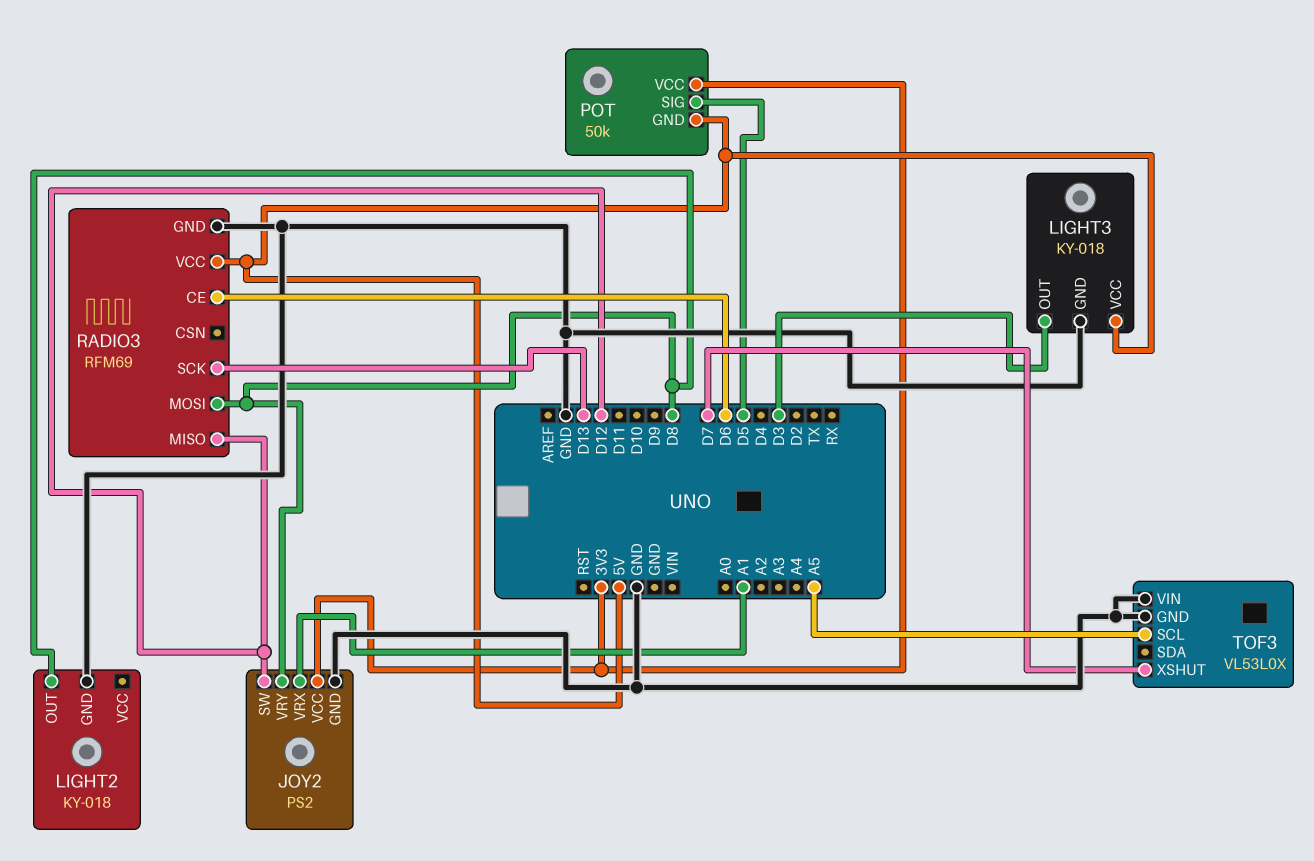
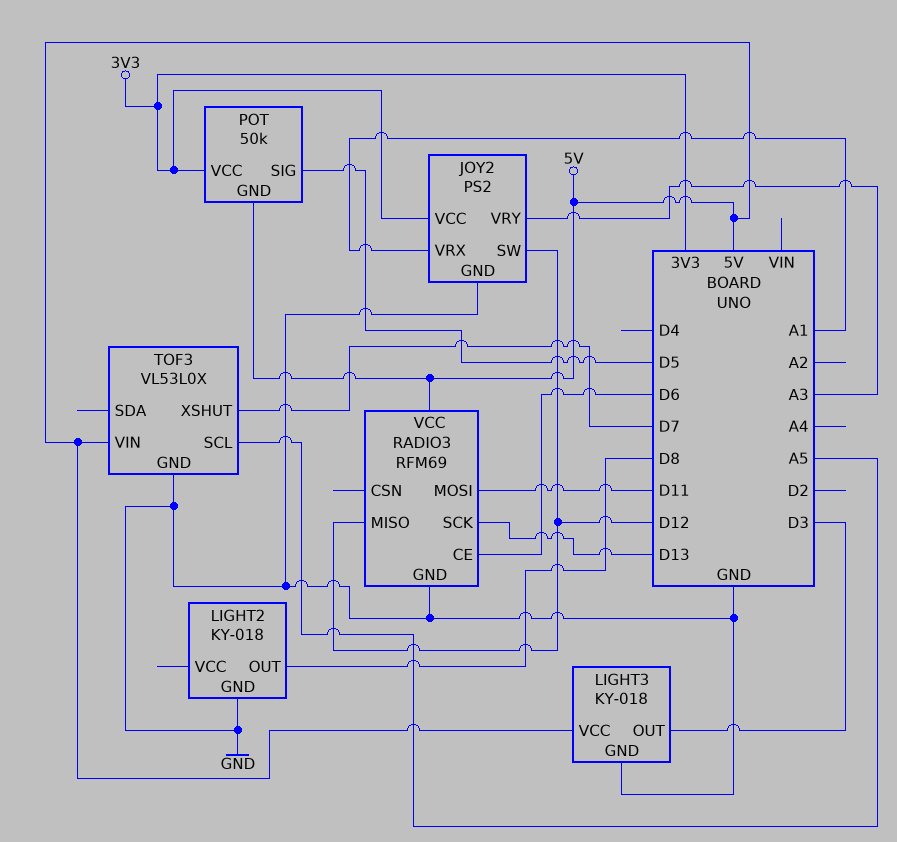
JOY2 pin VRY: D8 -> A3
RADIO3 pin MOSI: D8 -> D11
TOF3 pin VIN: GND -> 5V

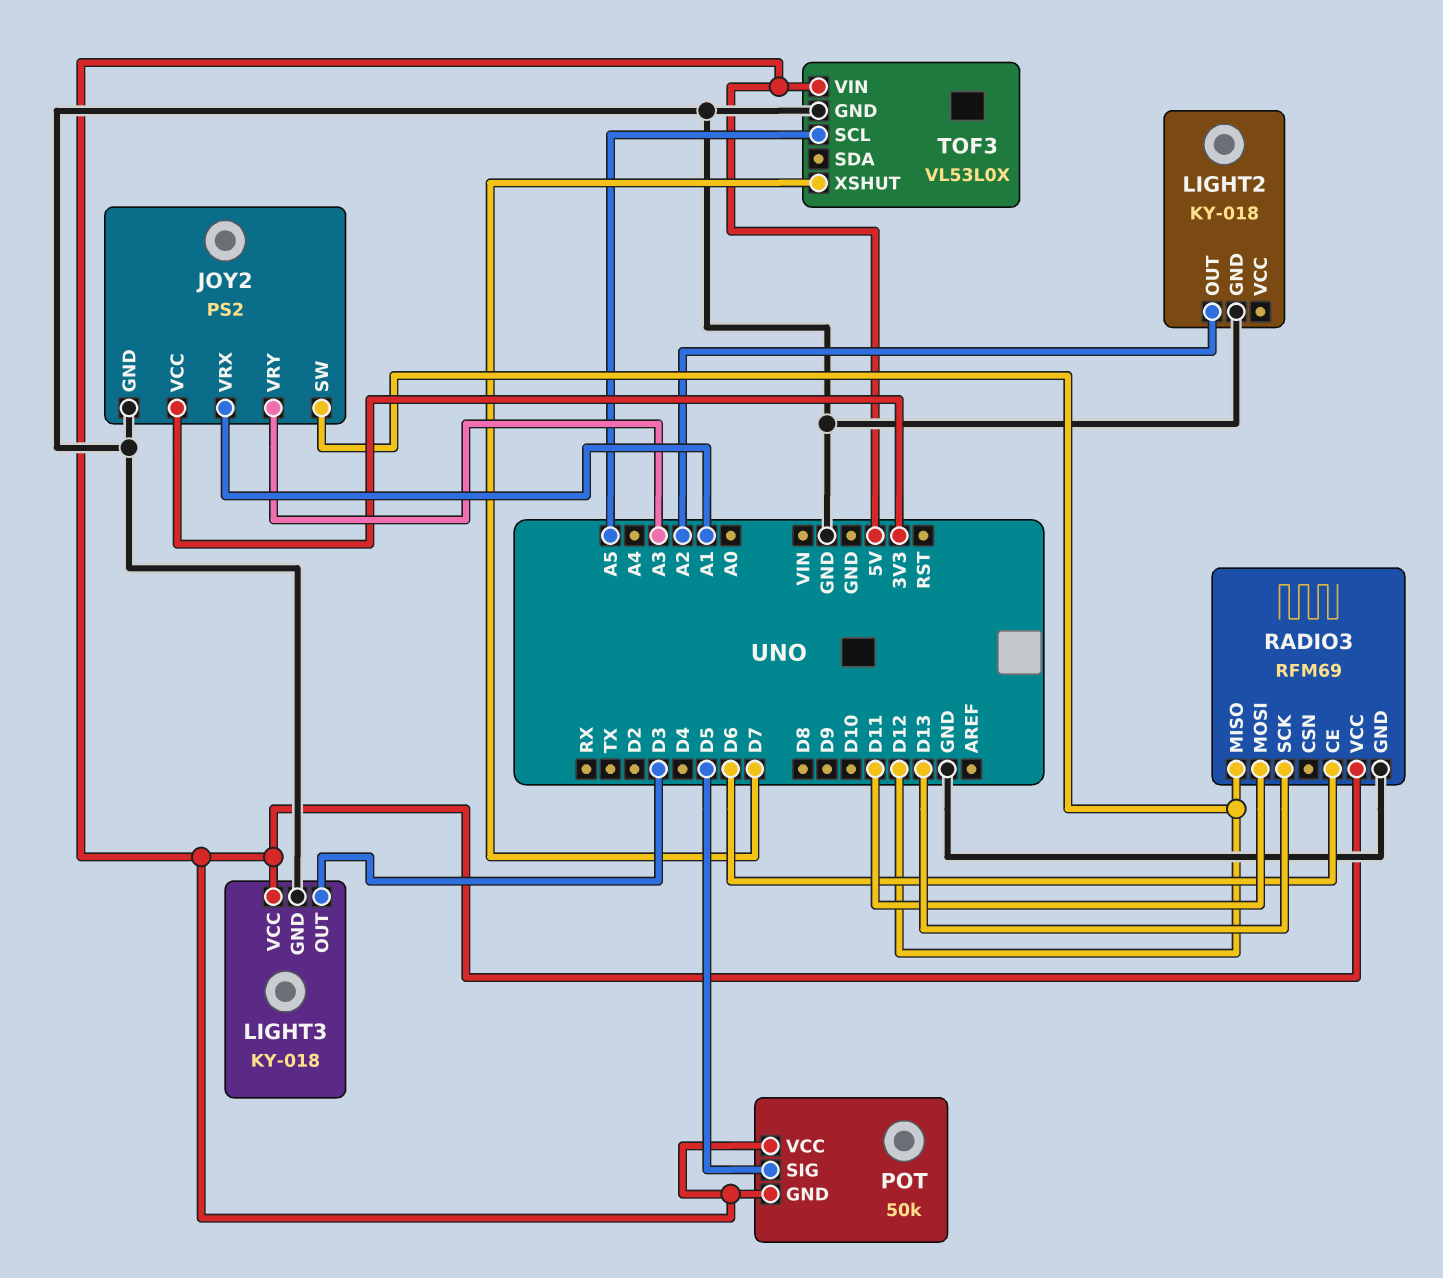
LIGHT2 pin OUT: D8 -> A2
POT pin VCC: 3V3 -> 5V

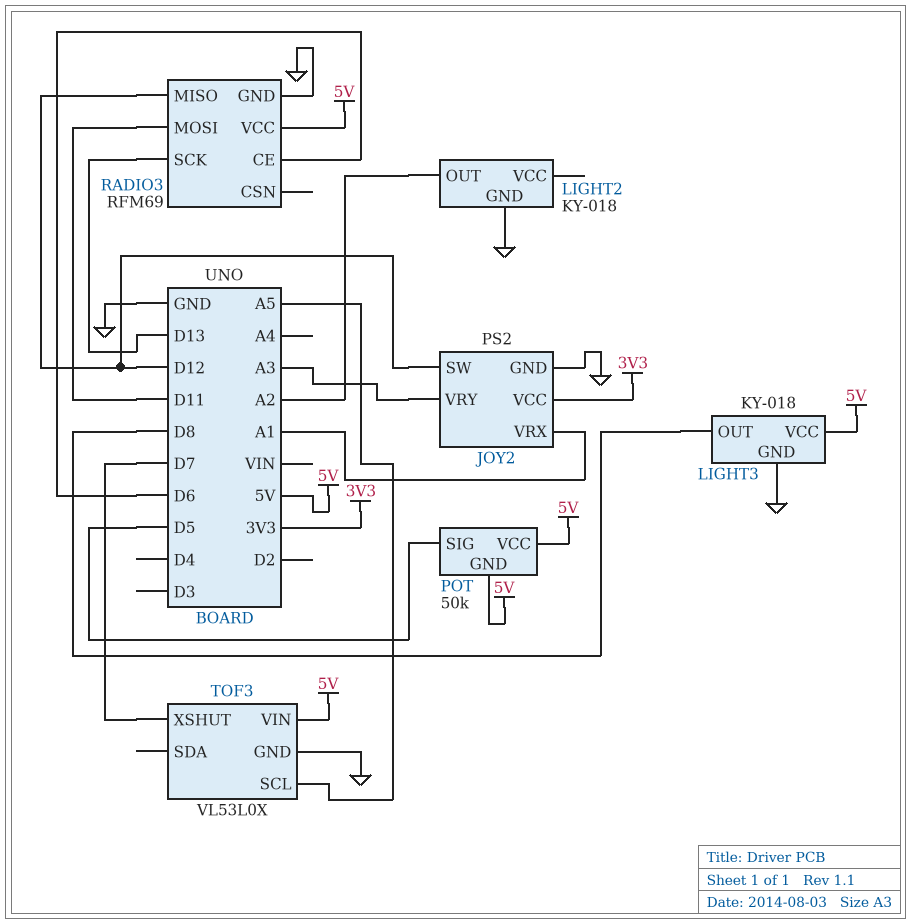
LIGHT3 pin OUT: D3 -> D8

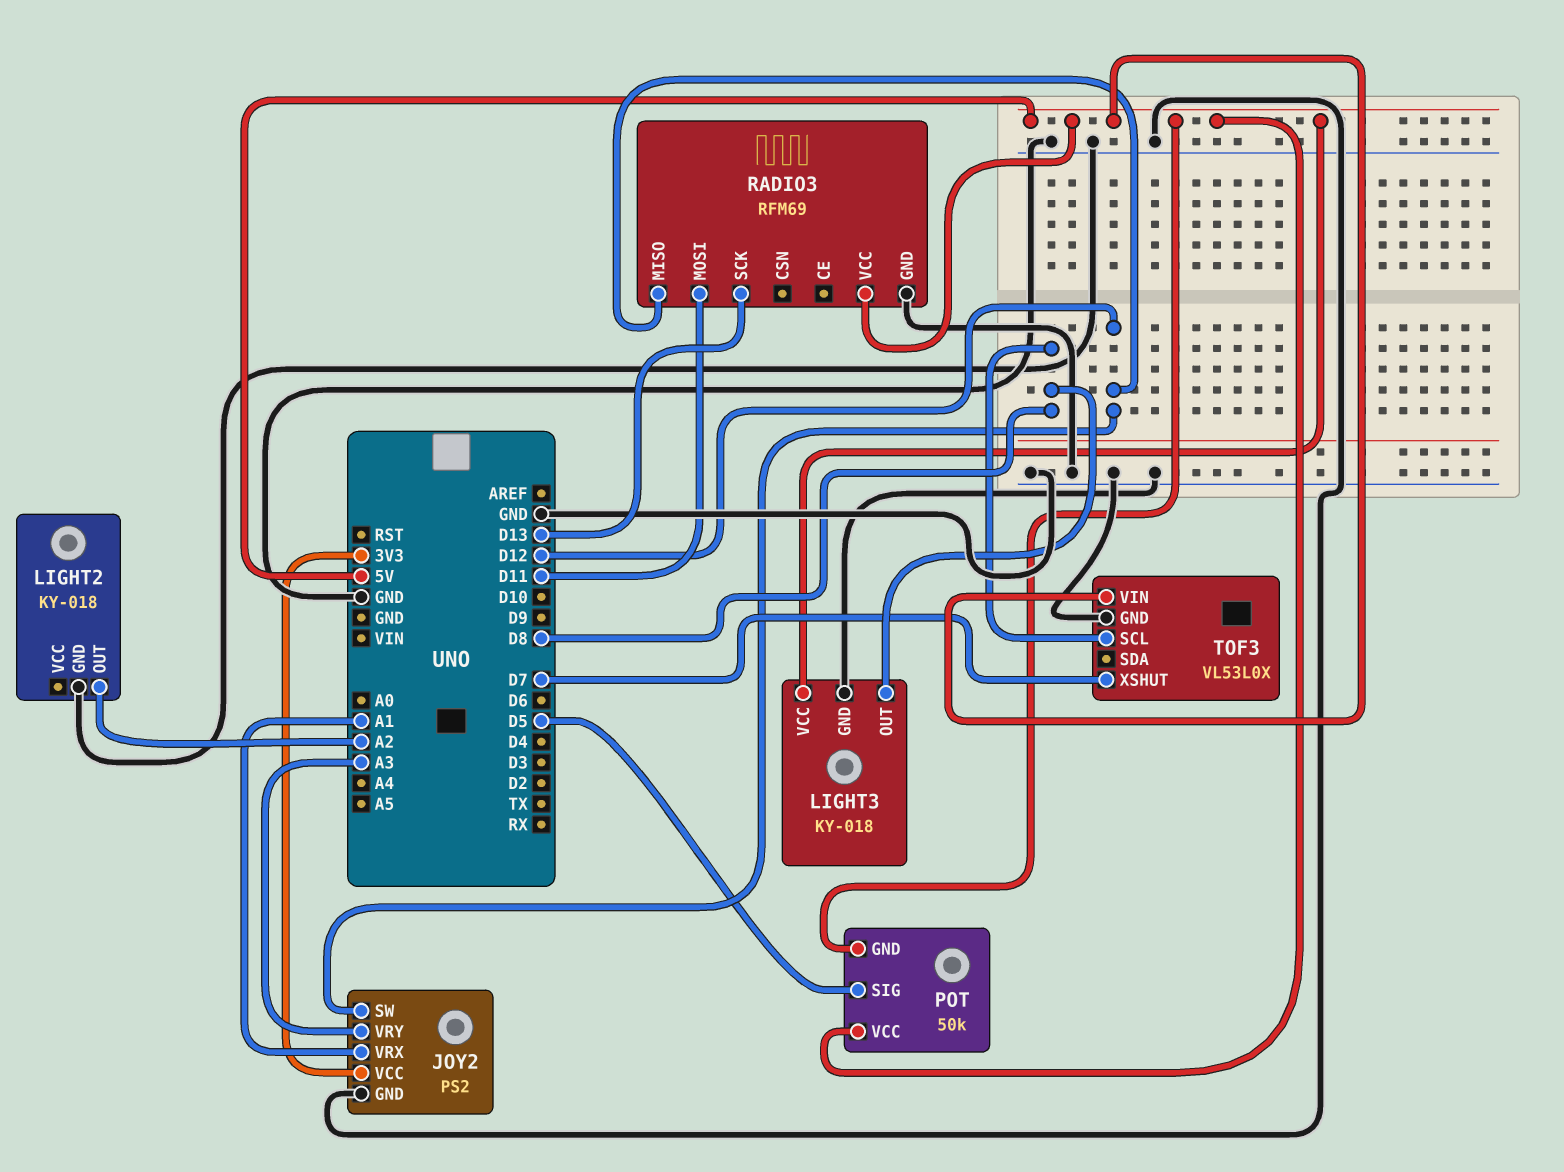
RADIO3 pin CE: D6 -> none
TOF3 pin SCL: A5 -> D8

